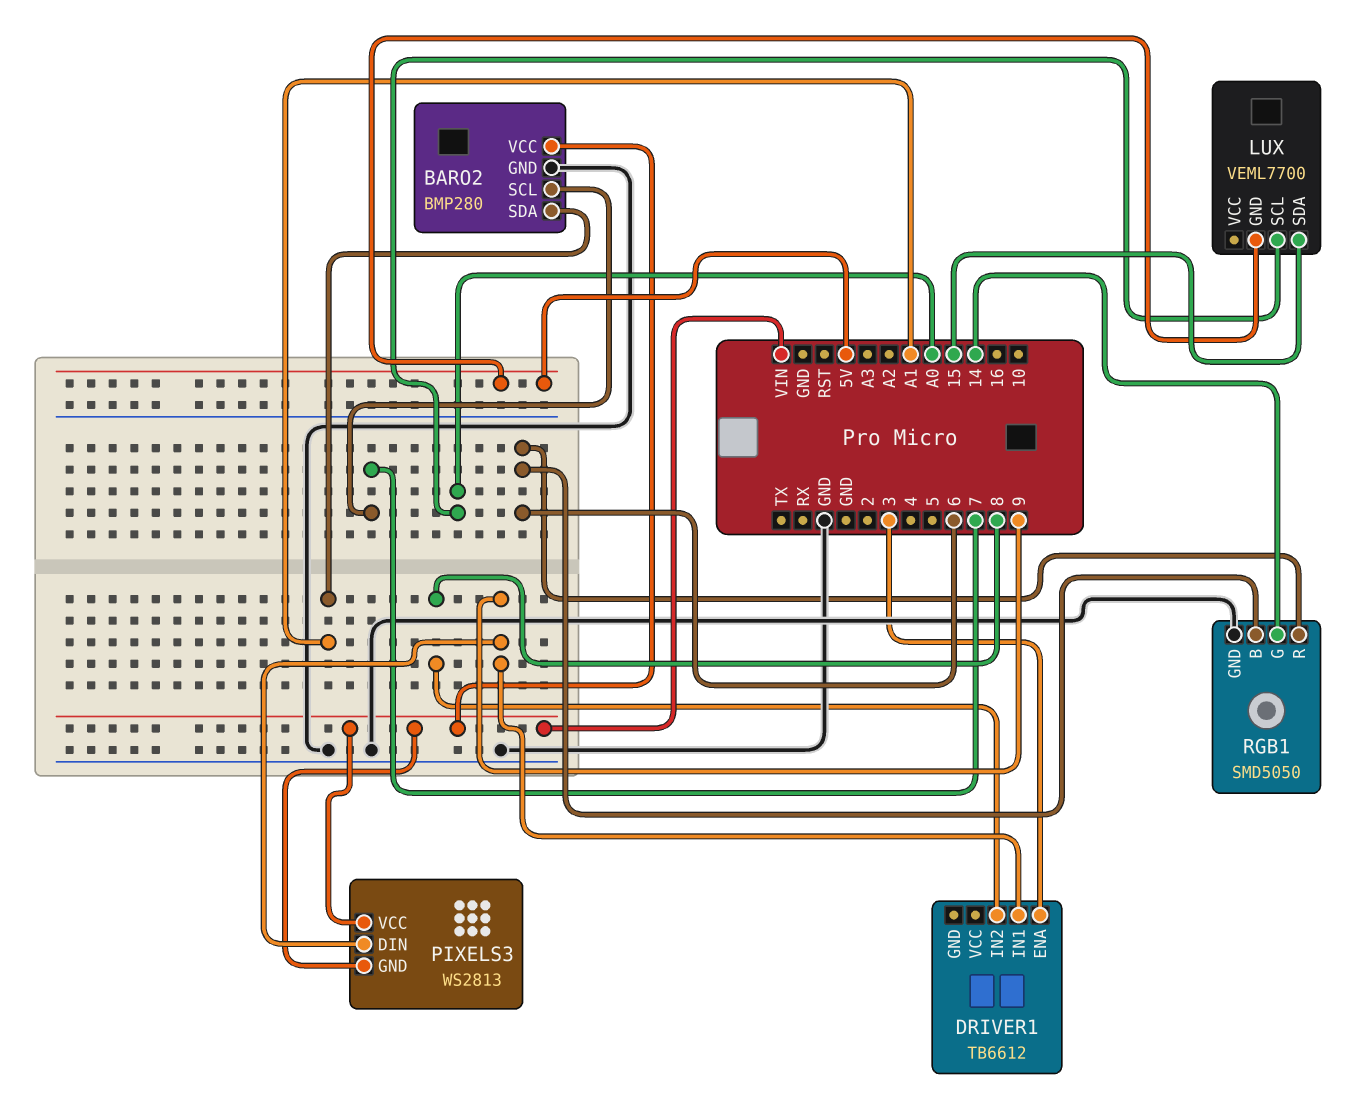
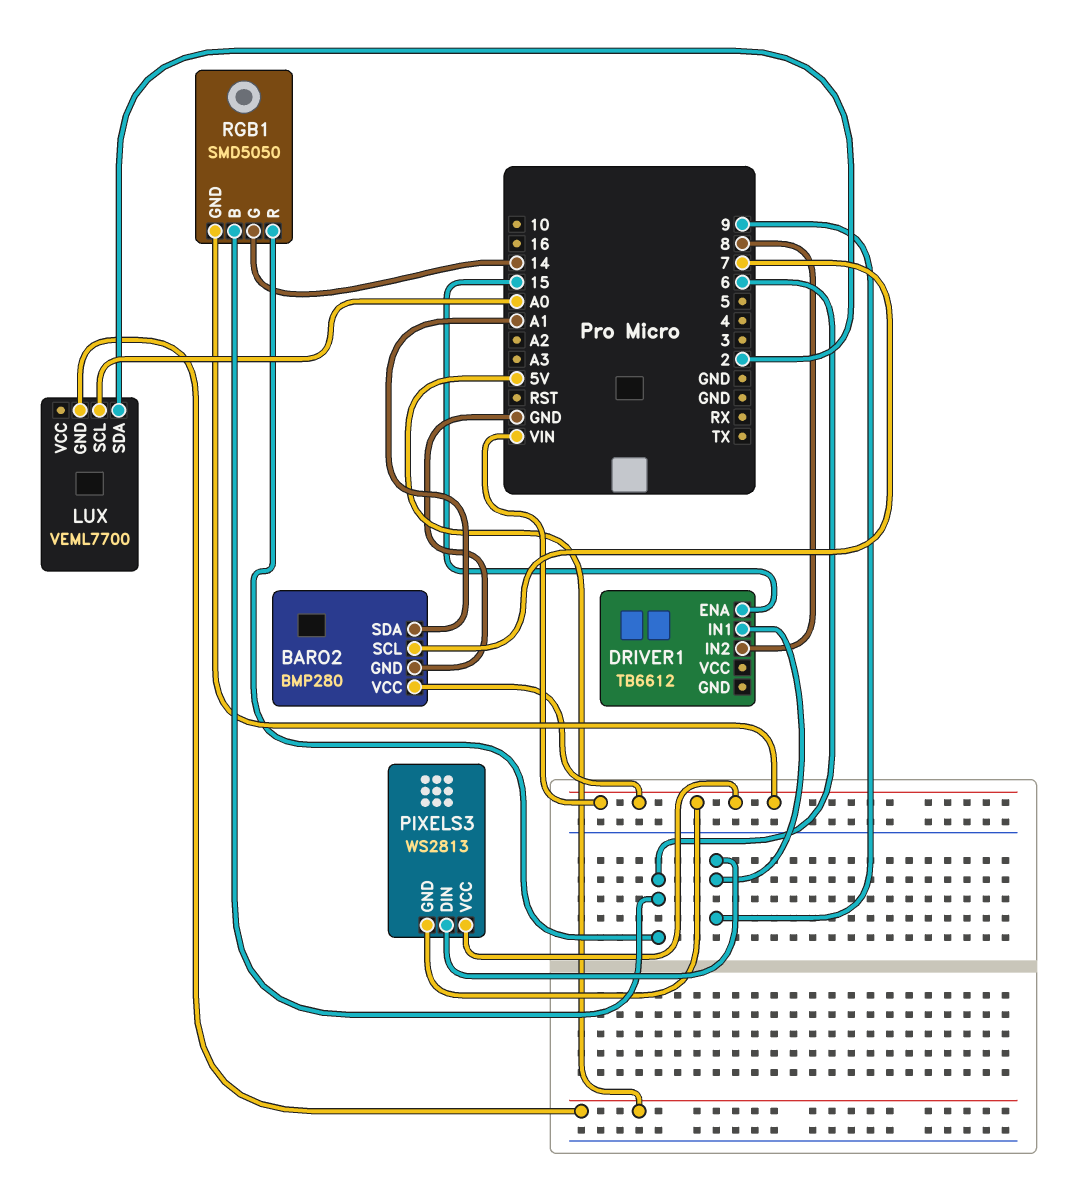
DRIVER1 pin ENA: 3 -> 15
LUX pin SDA: 15 -> 2
RGB1 pin GND: GND -> VIN

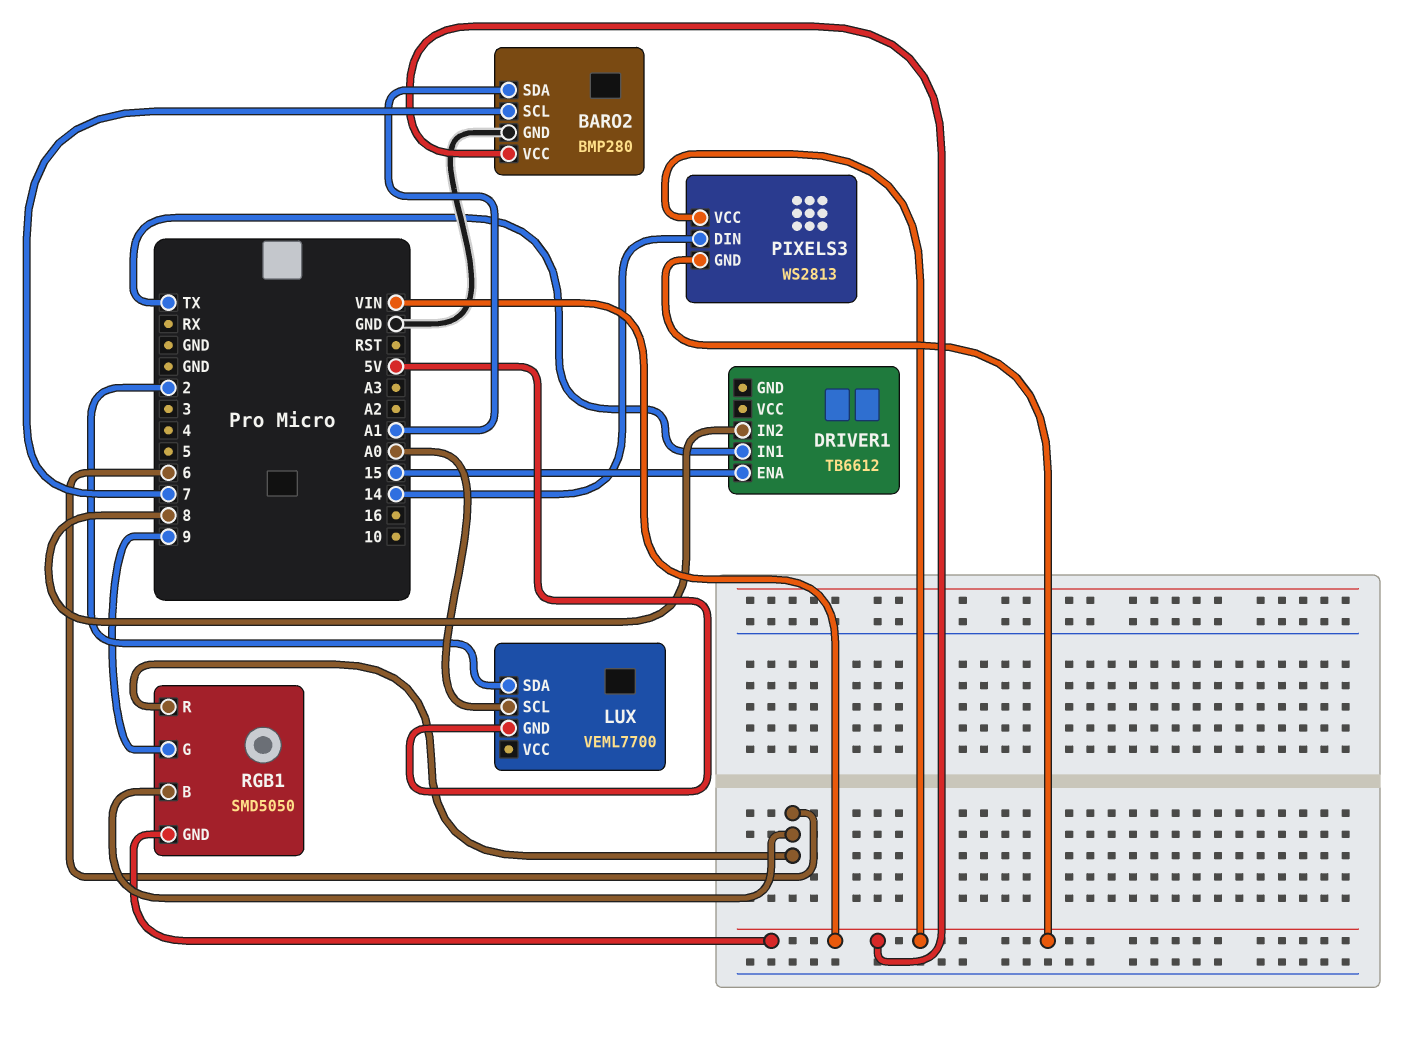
DRIVER1 pin IN1: 9 -> TX
PIXELS3 pin DIN: 9 -> 14
RGB1 pin G: 14 -> 9

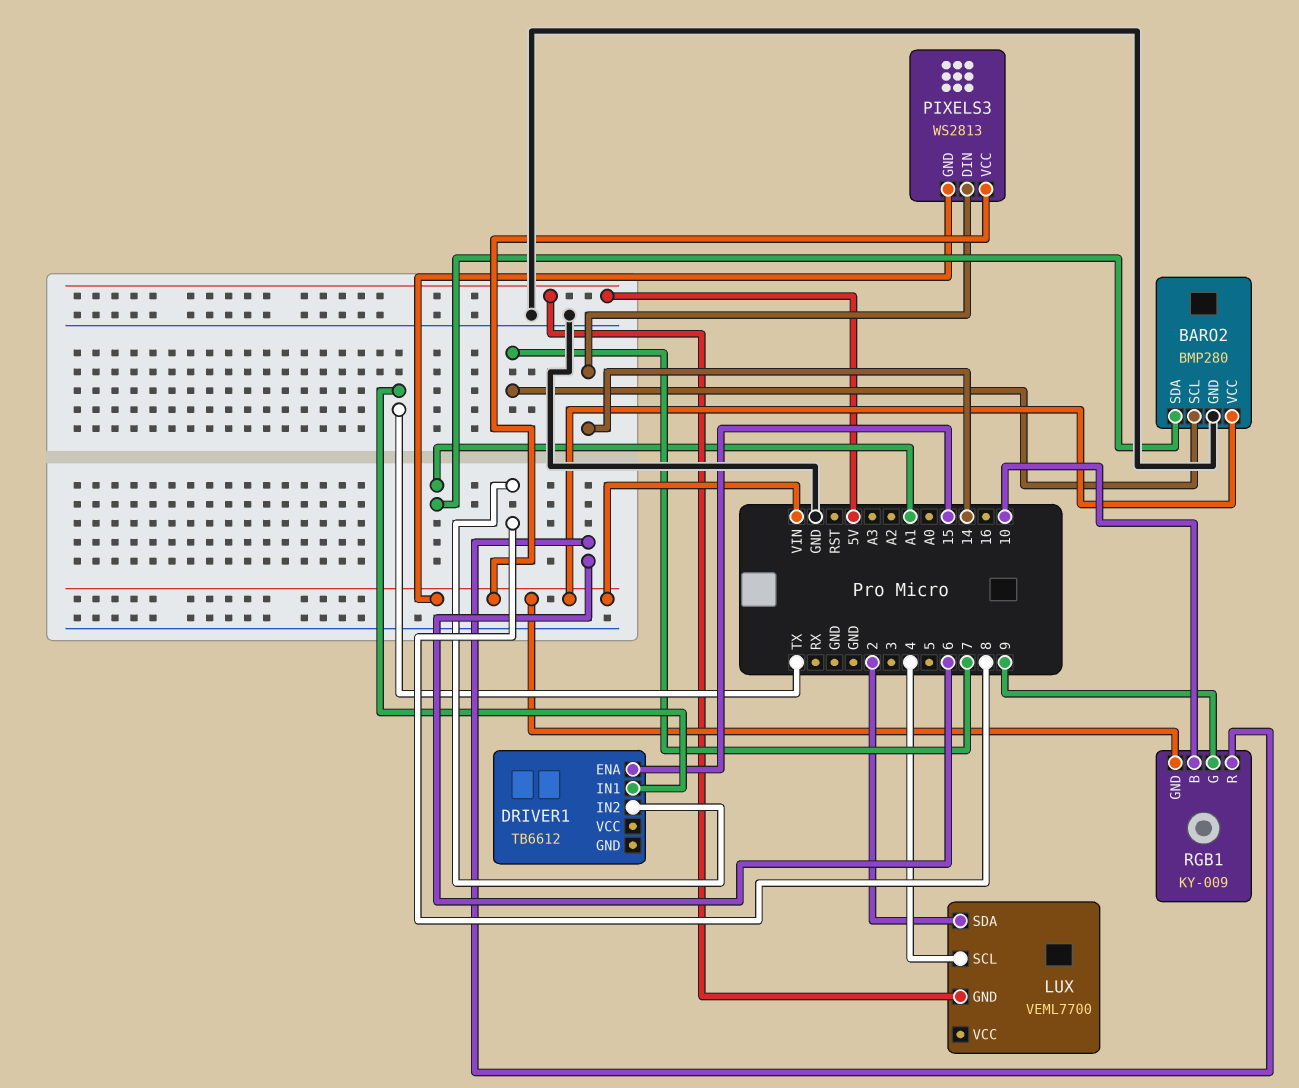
LUX pin SCL: A0 -> 4
RGB1: SMD5050 -> KY-009
RGB1 pin B: 6 -> 10

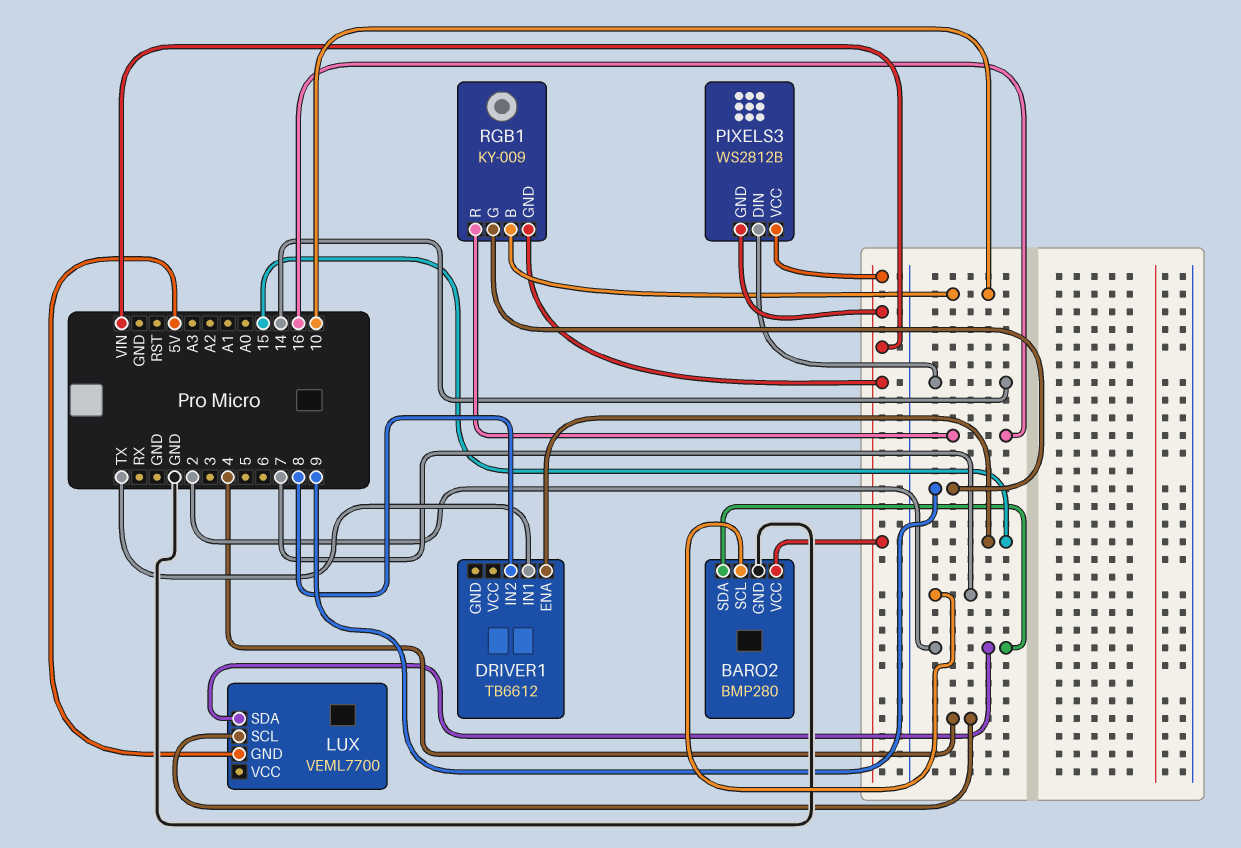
BARO2 pin SDA: A1 -> 2
PIXELS3: WS2813 -> WS2812B
RGB1 pin R: 6 -> 16

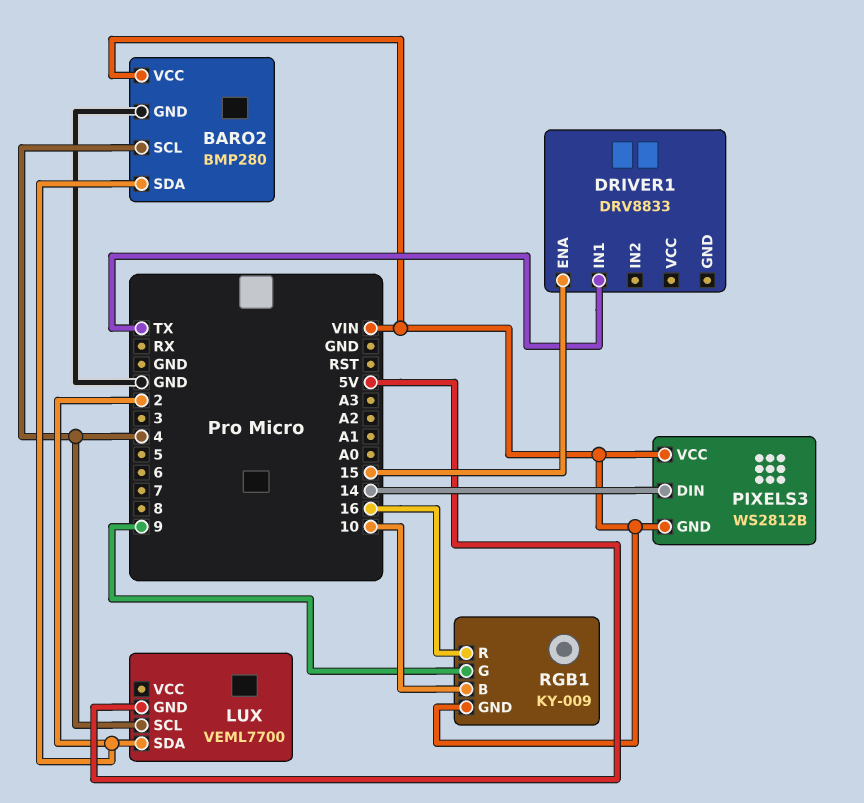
BARO2 pin SCL: 7 -> 4
DRIVER1: TB6612 -> DRV8833
DRIVER1 pin IN2: 8 -> none

